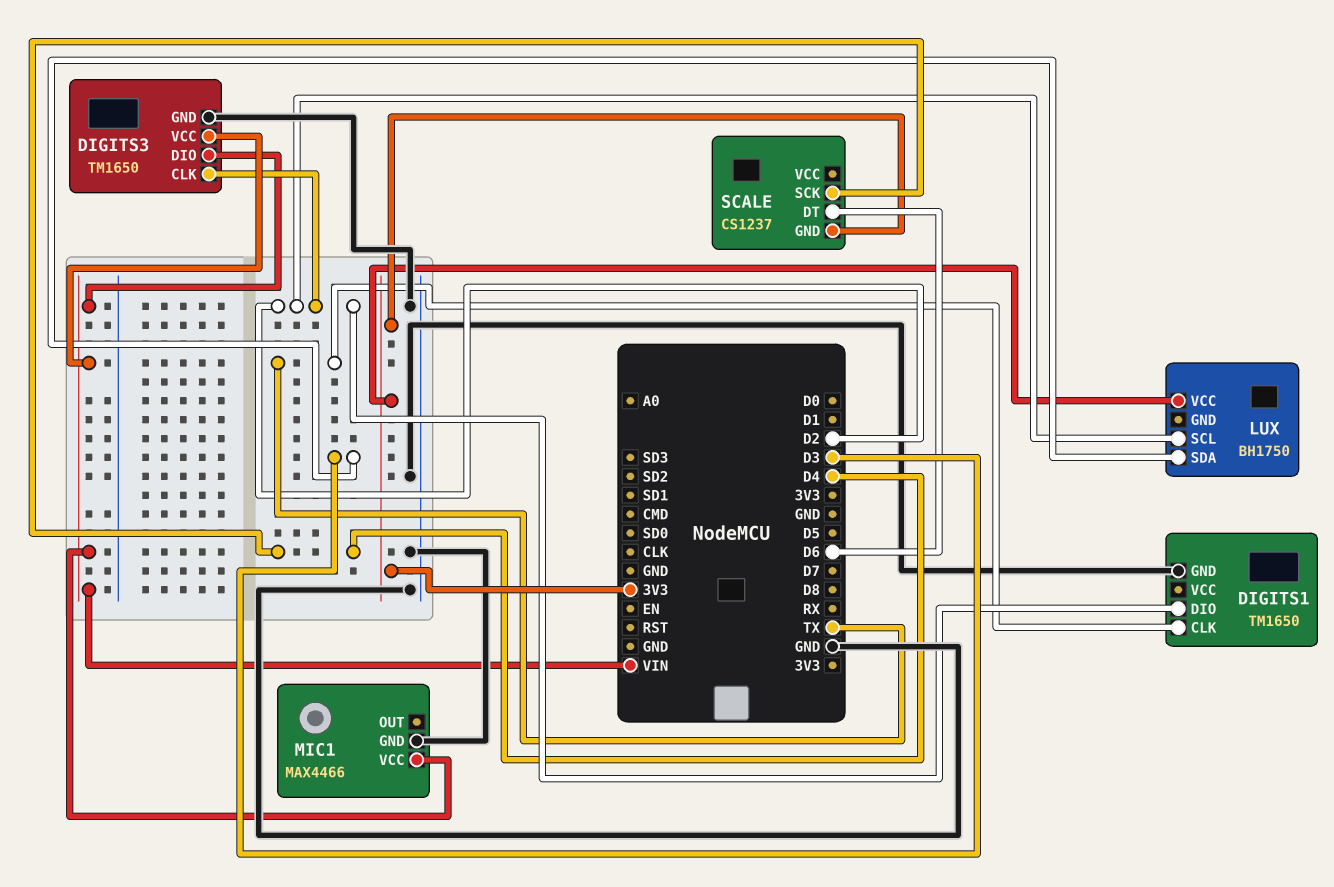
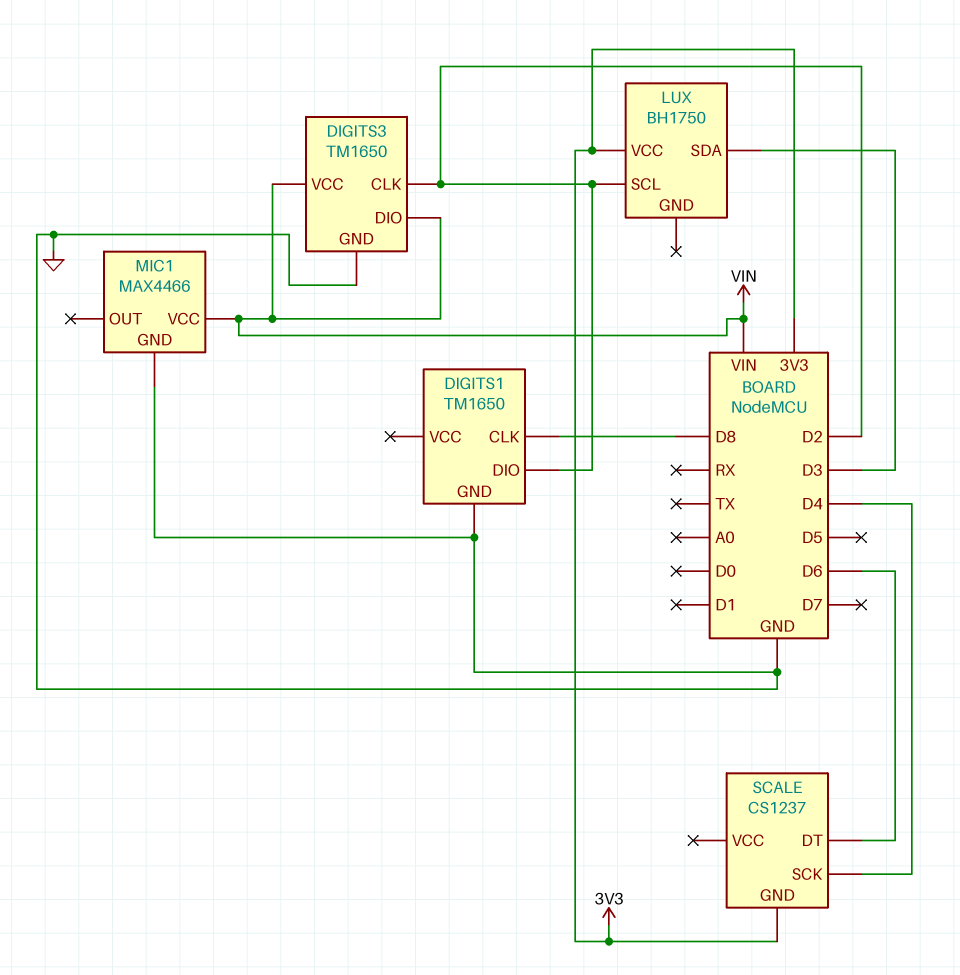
DIGITS1 pin CLK: TX -> D8

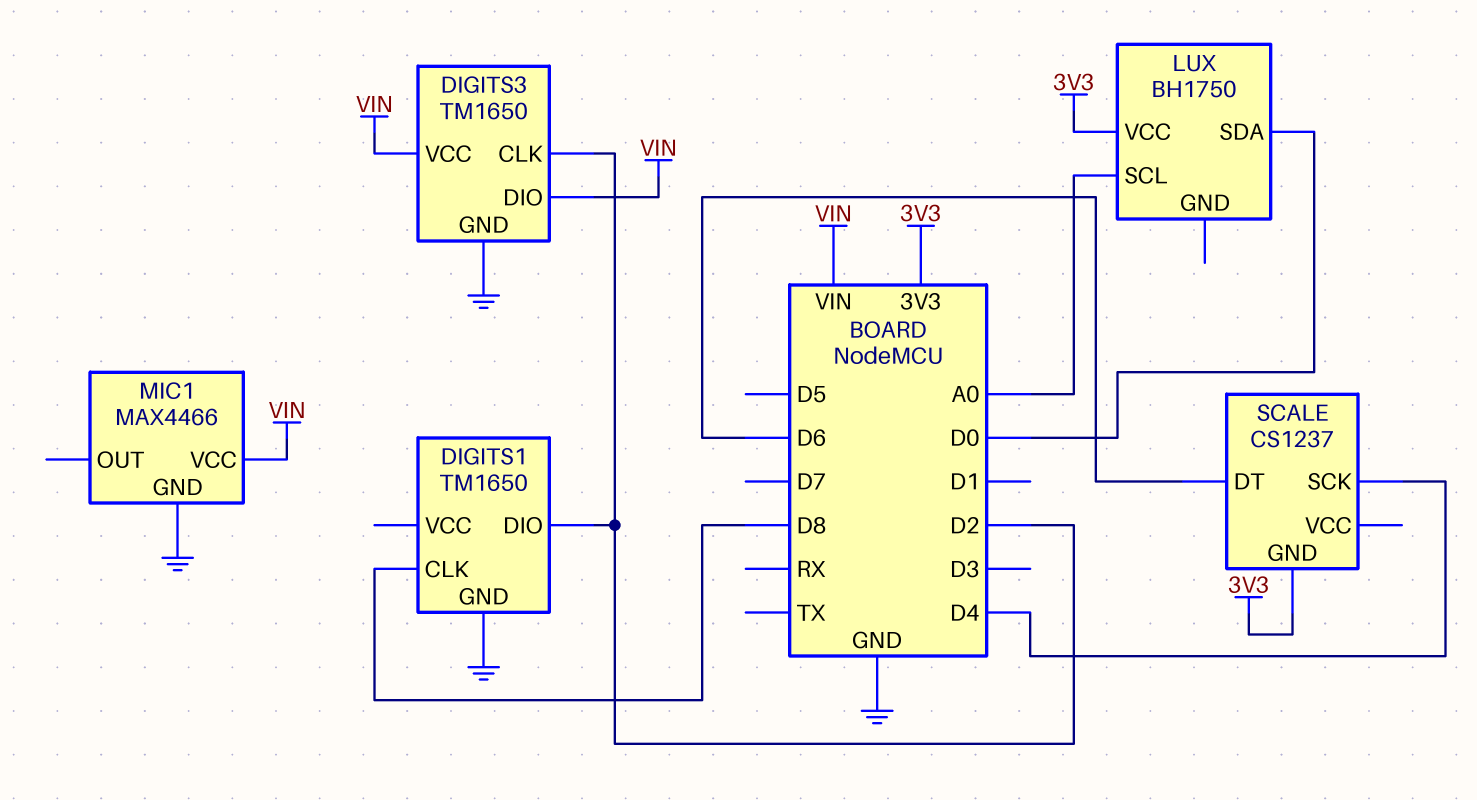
LUX pin SCL: D2 -> A0
LUX pin SDA: D3 -> D0

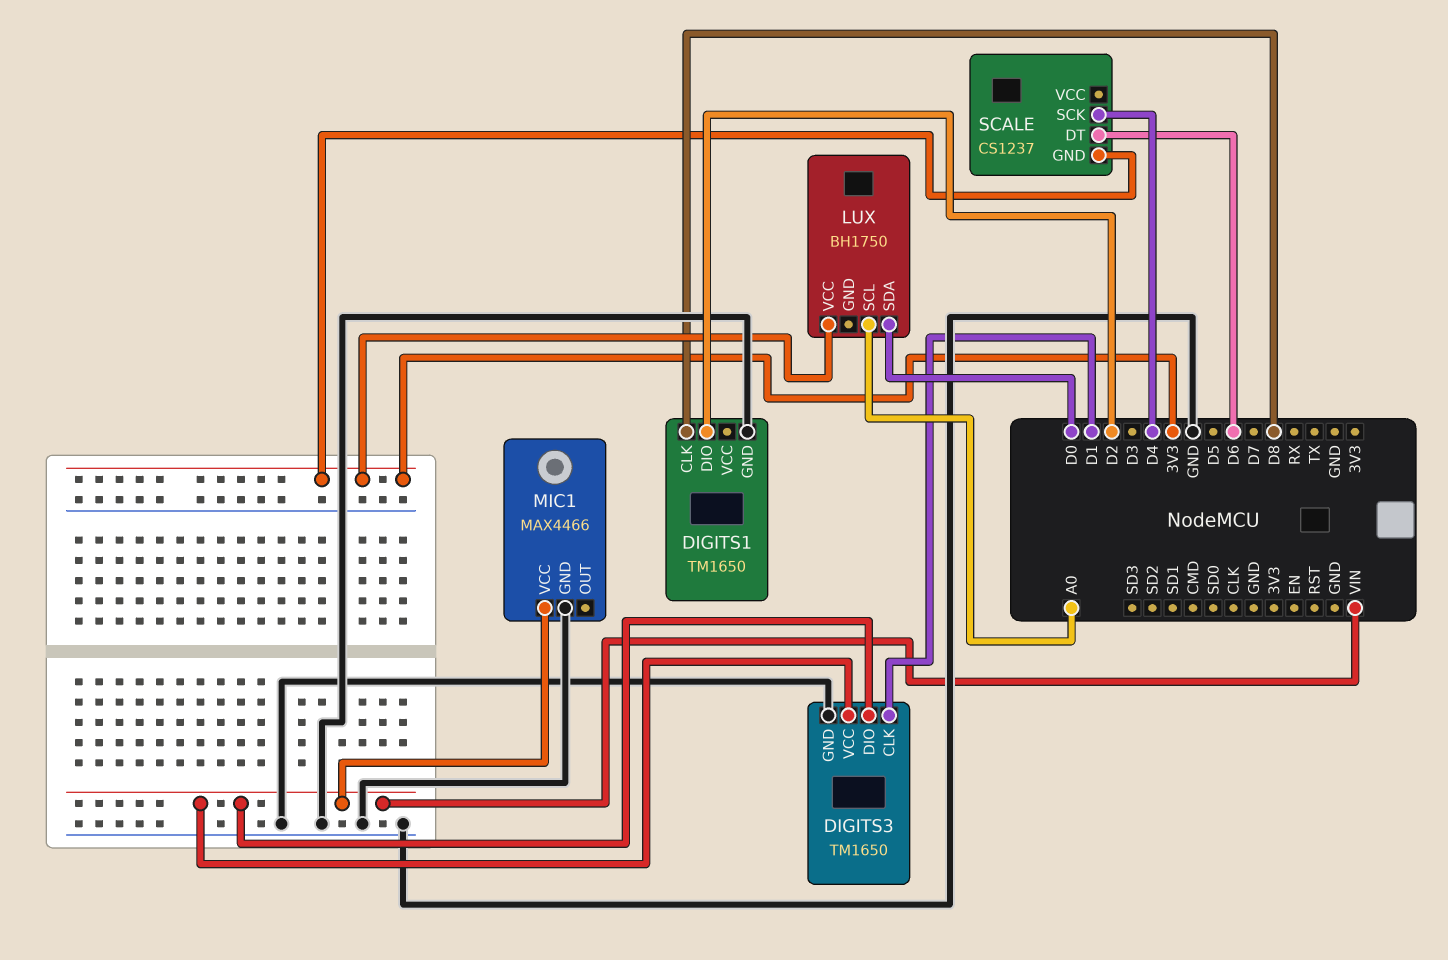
DIGITS3 pin CLK: D2 -> D1

